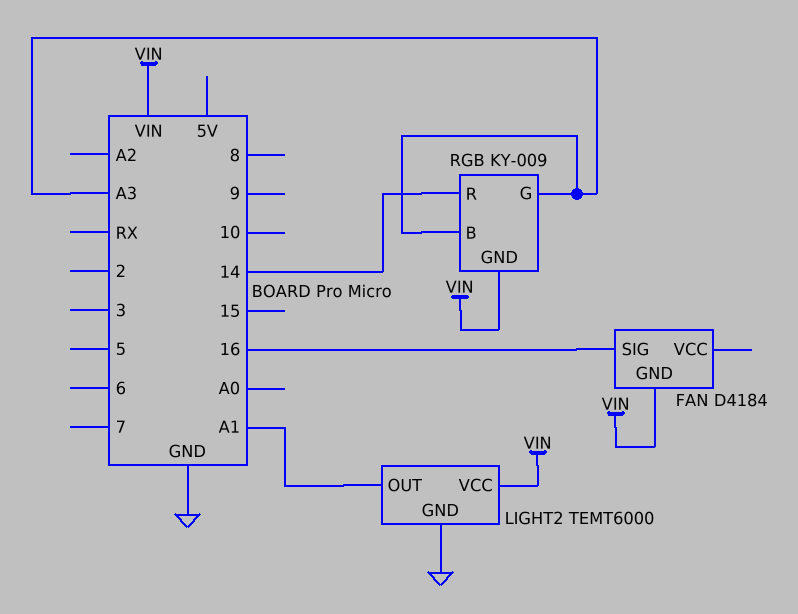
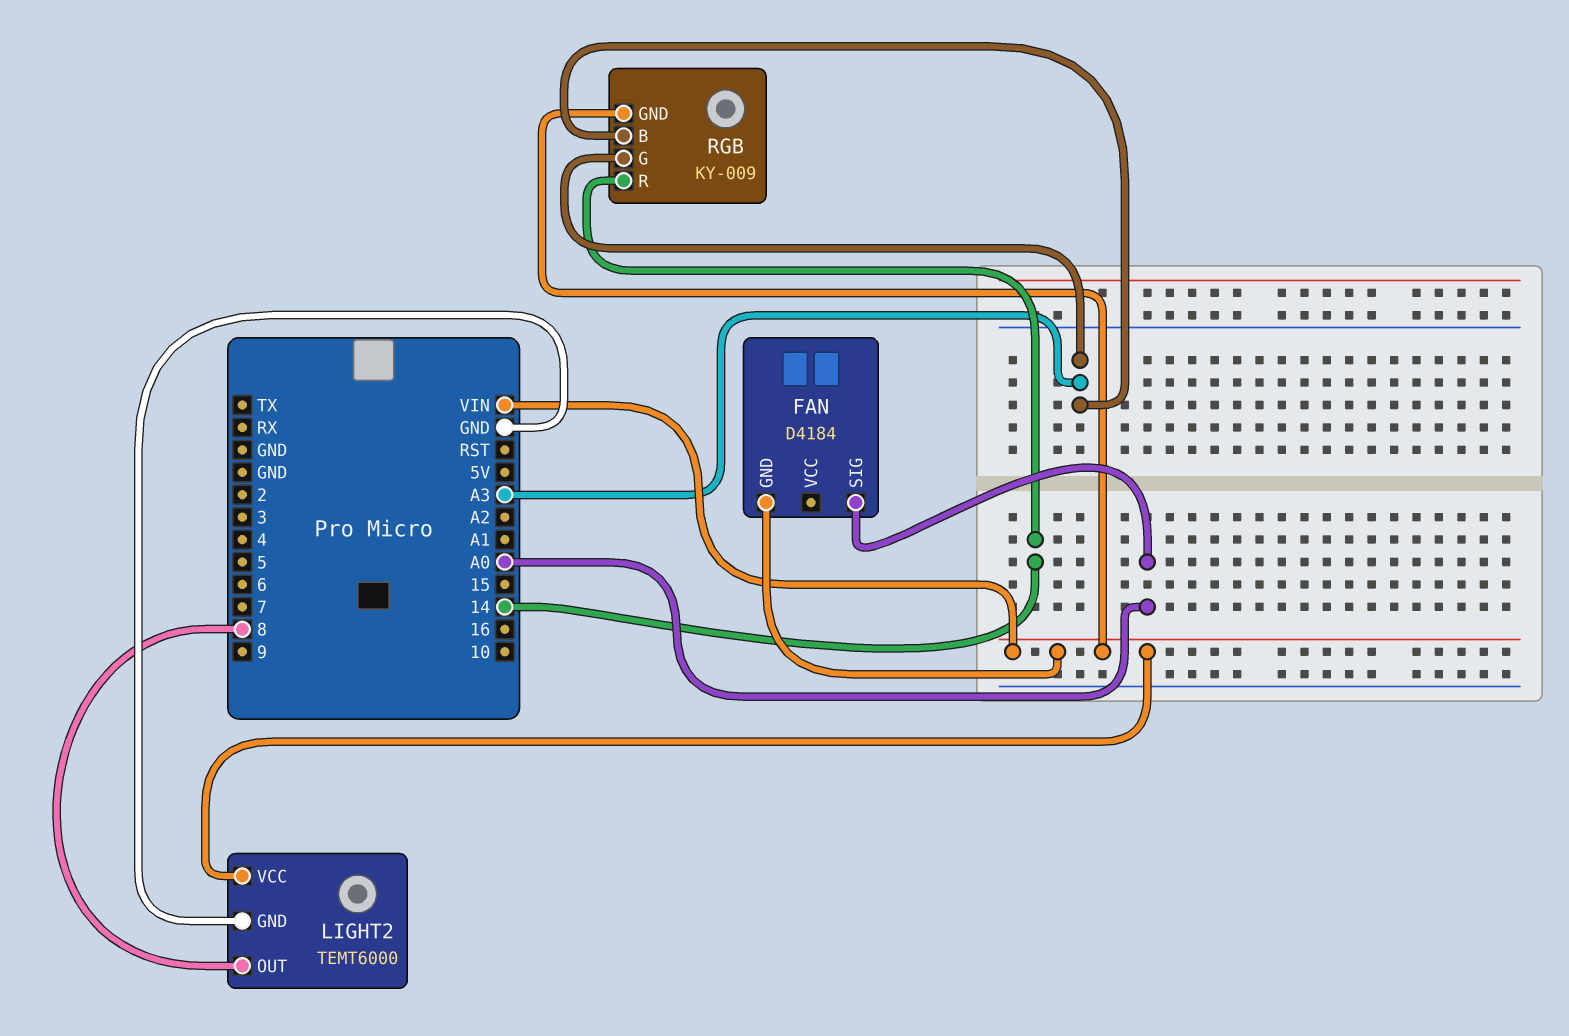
FAN pin SIG: 16 -> A0
LIGHT2 pin OUT: A1 -> 8

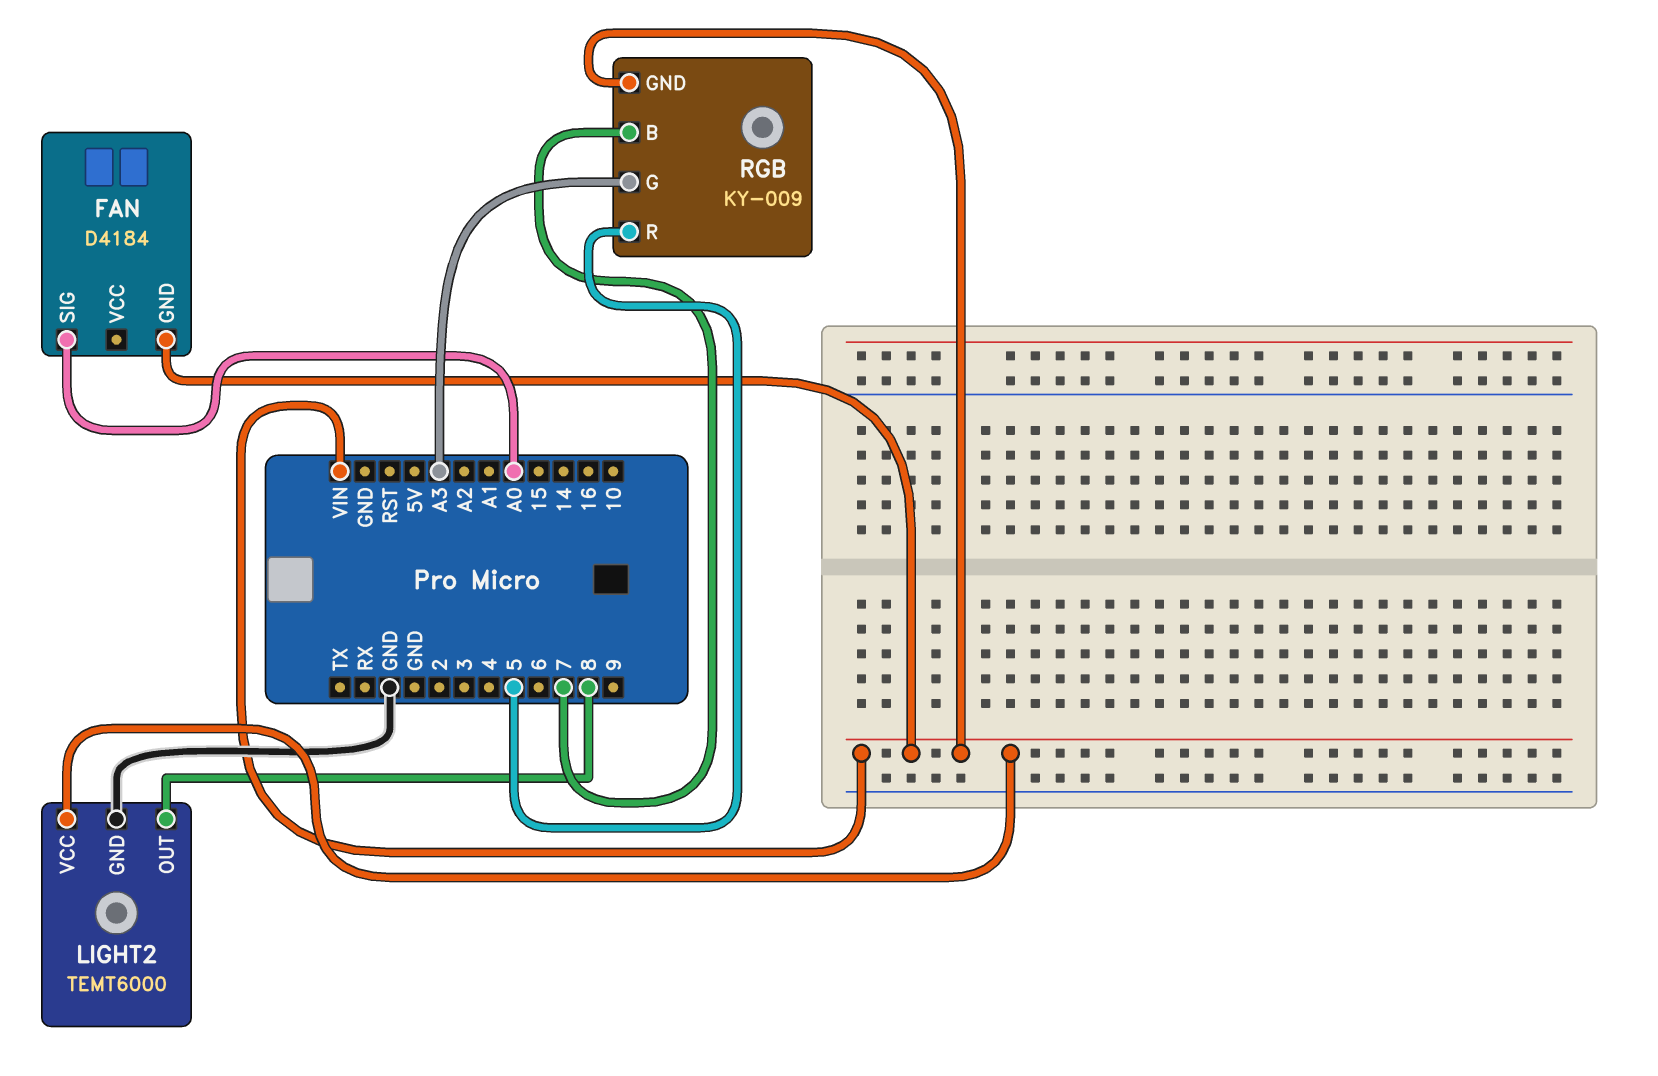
RGB pin B: A3 -> 7
RGB pin R: 14 -> 5

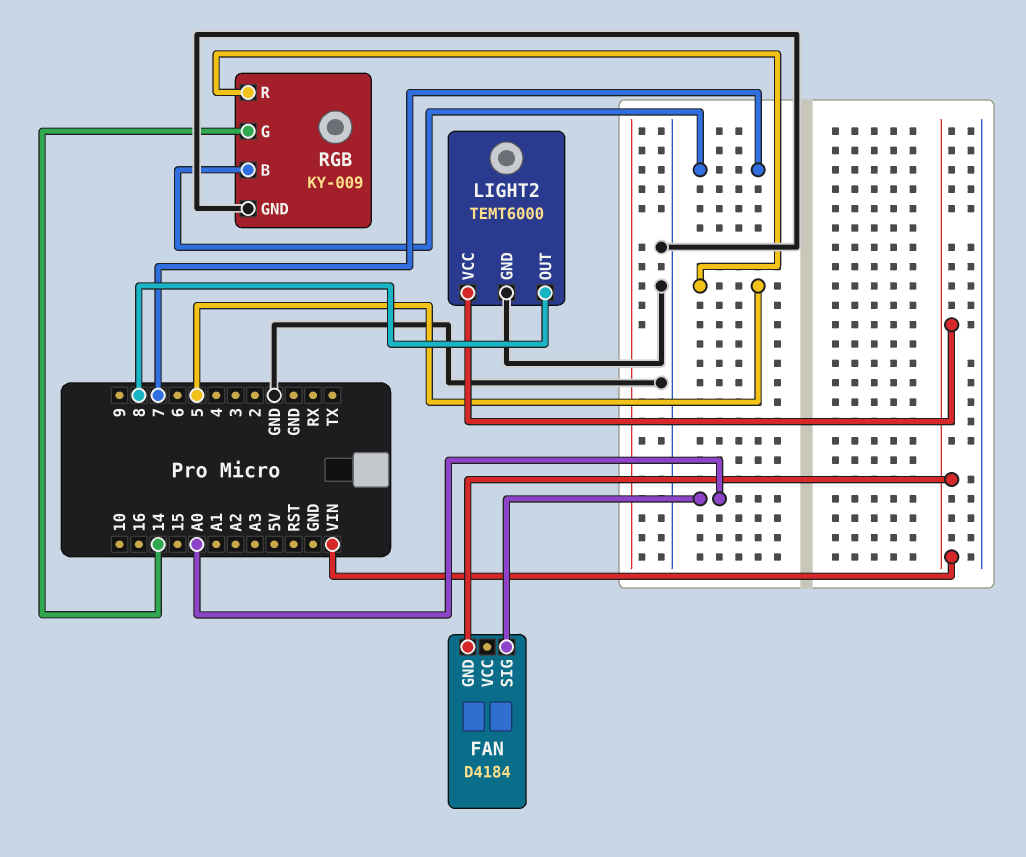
RGB pin G: A3 -> 14
RGB pin GND: VIN -> GND

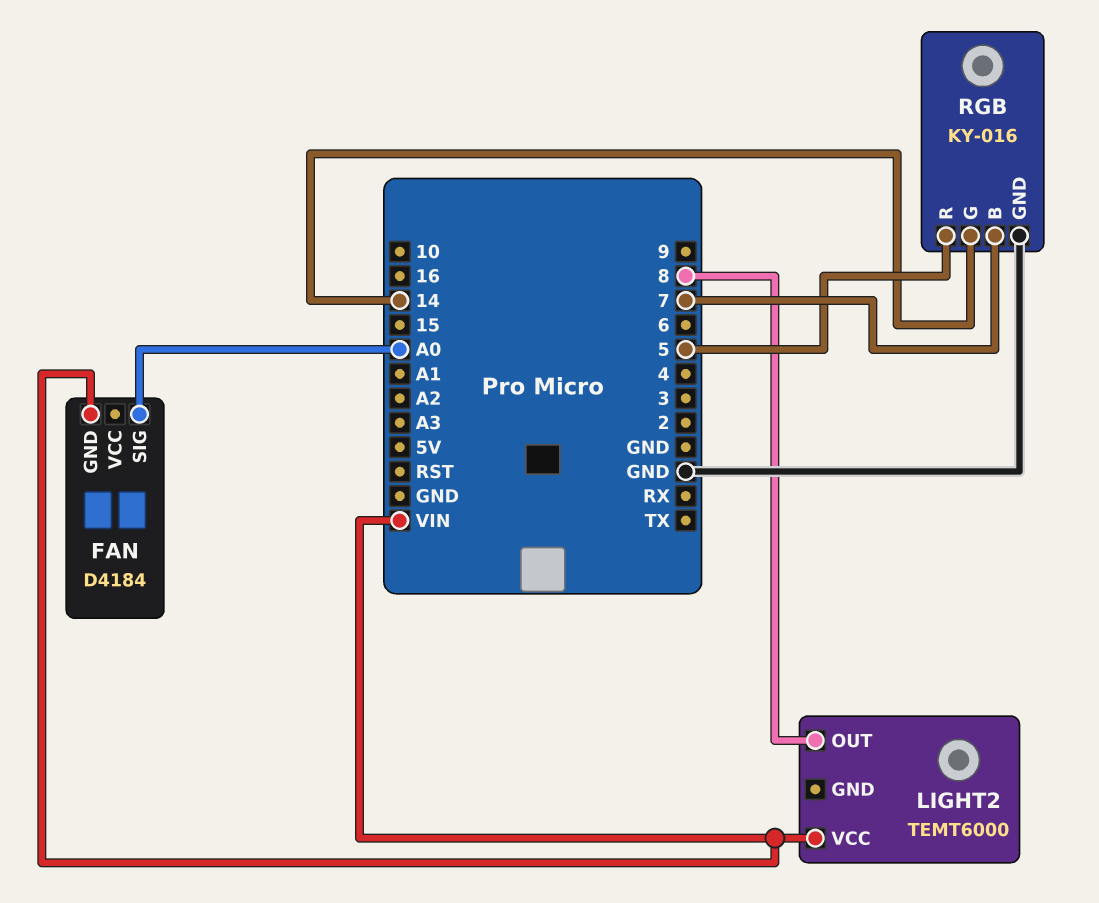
LIGHT2 pin GND: GND -> none
RGB: KY-009 -> KY-016

